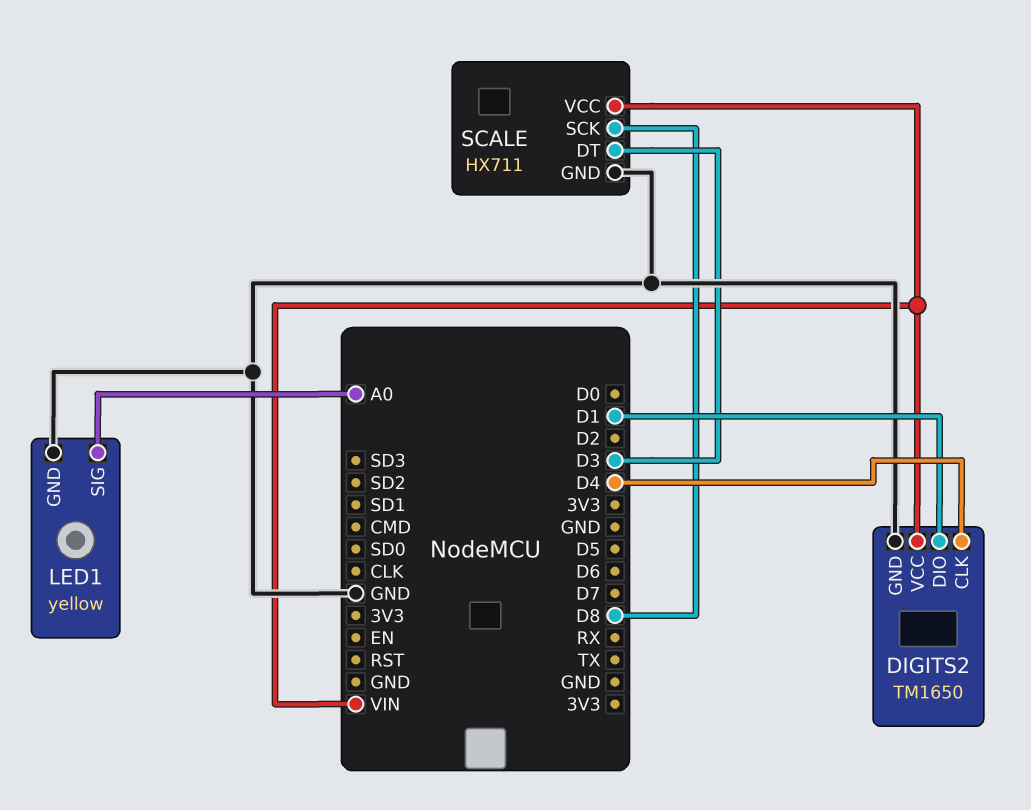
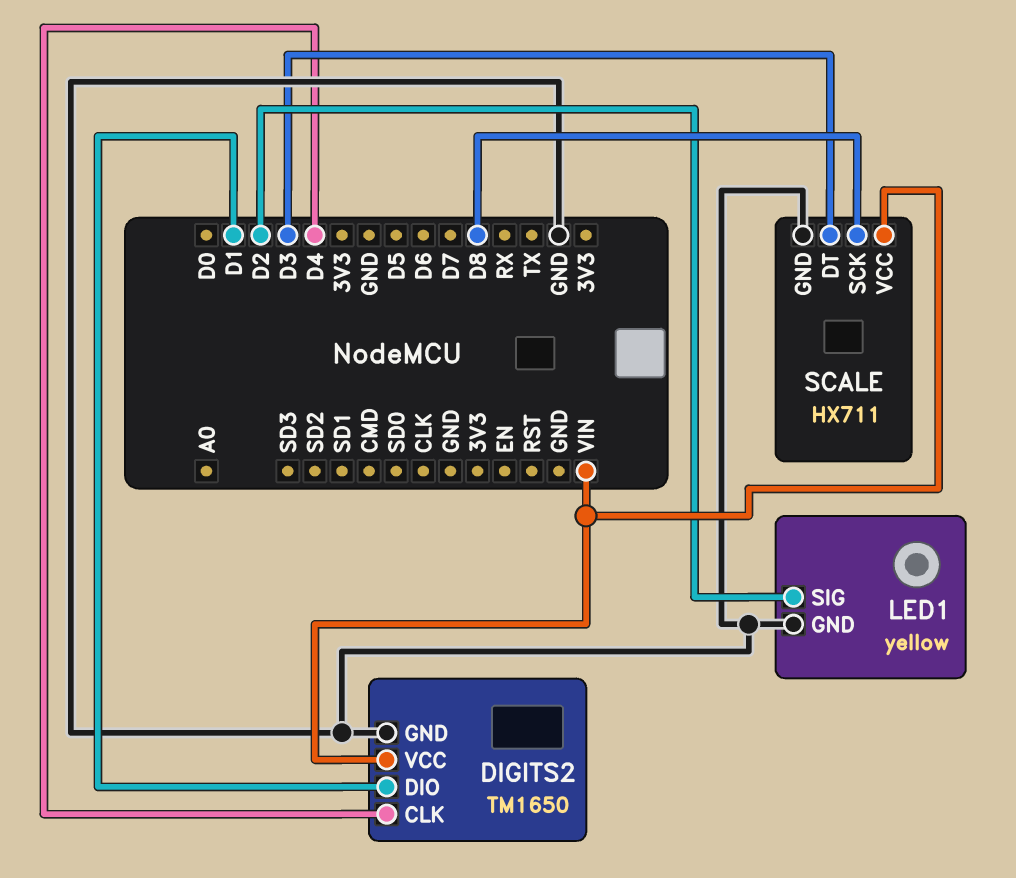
LED1 pin SIG: A0 -> D2

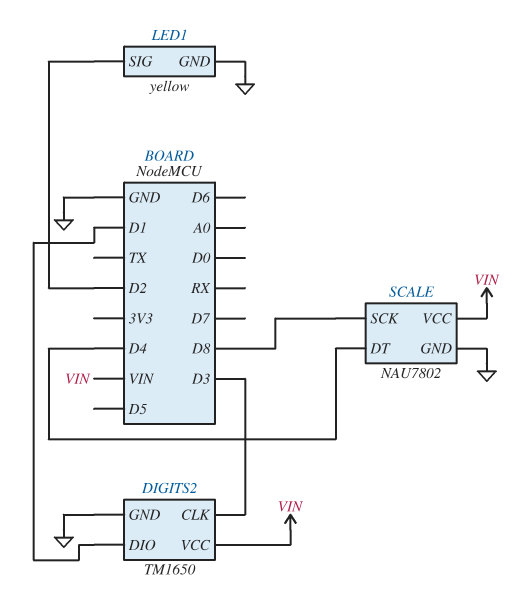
DIGITS2 pin CLK: D4 -> D3
SCALE: HX711 -> NAU7802
SCALE pin DT: D3 -> D4

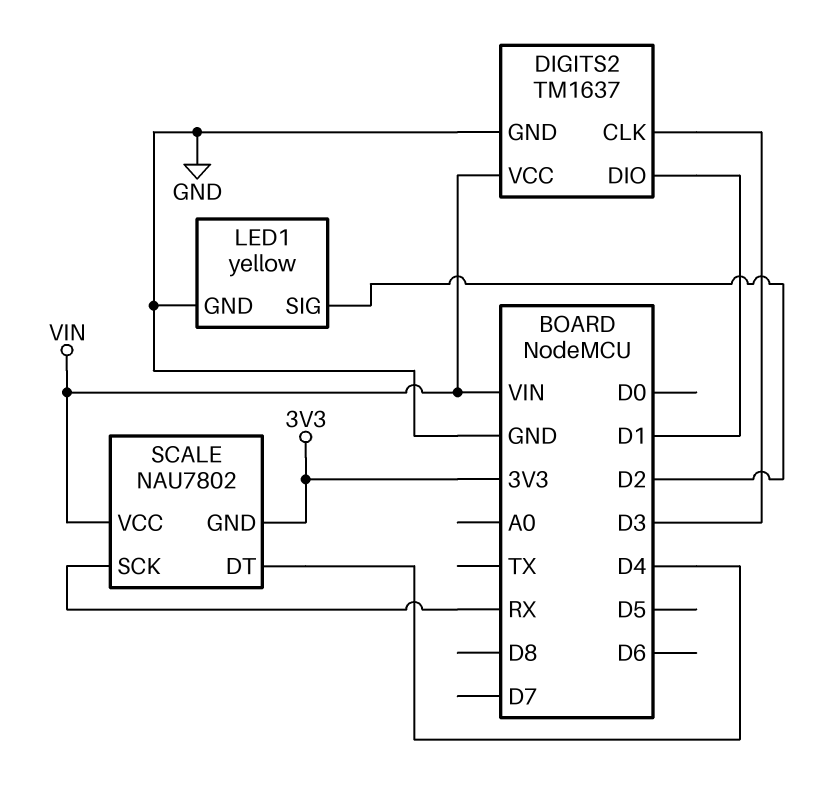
DIGITS2: TM1650 -> TM1637
SCALE pin GND: GND -> 3V3
SCALE pin SCK: D8 -> RX

